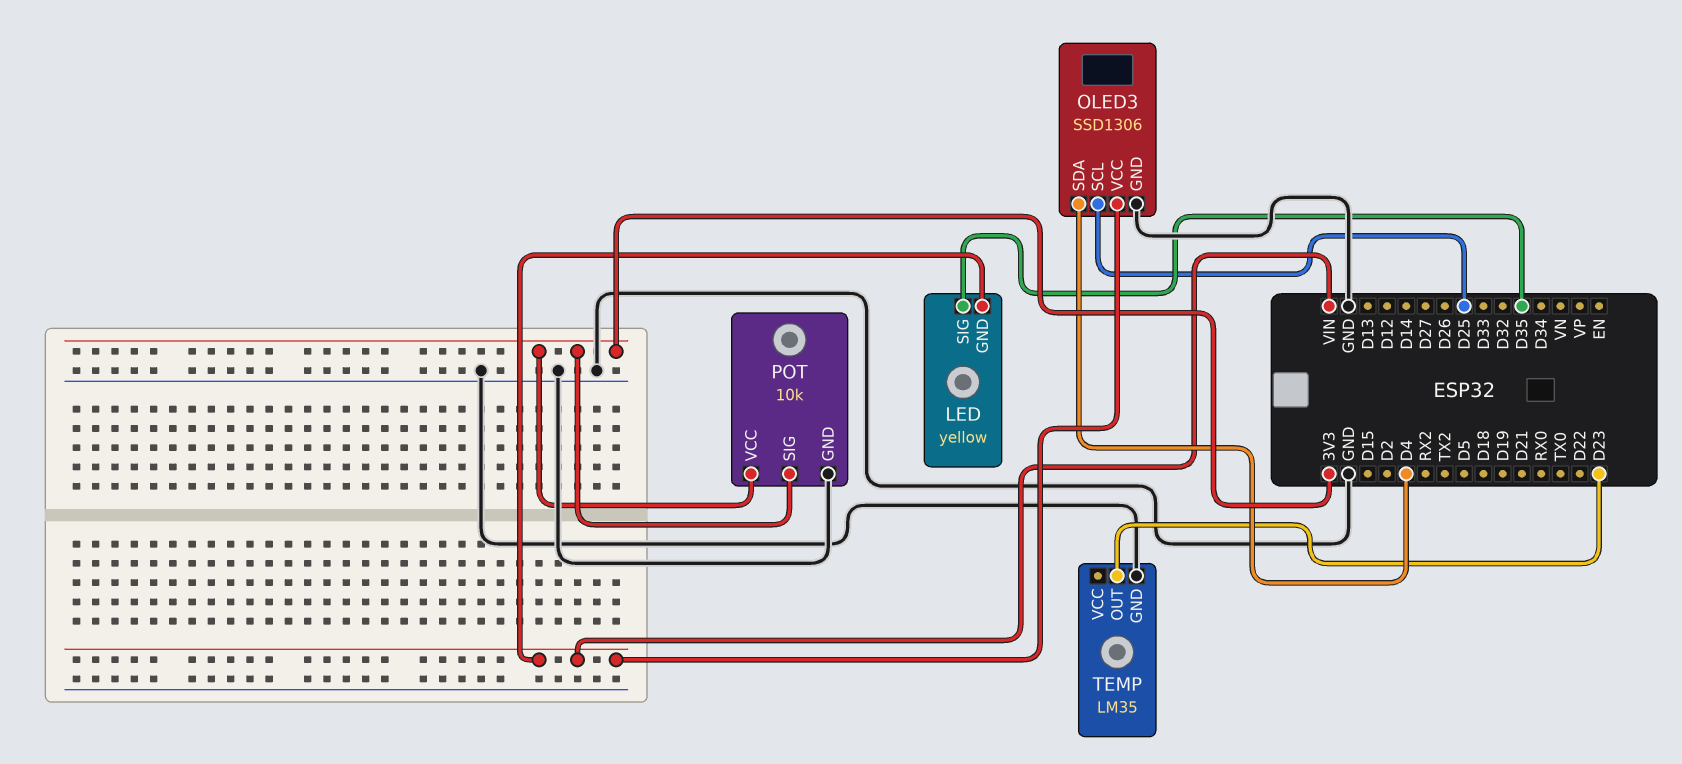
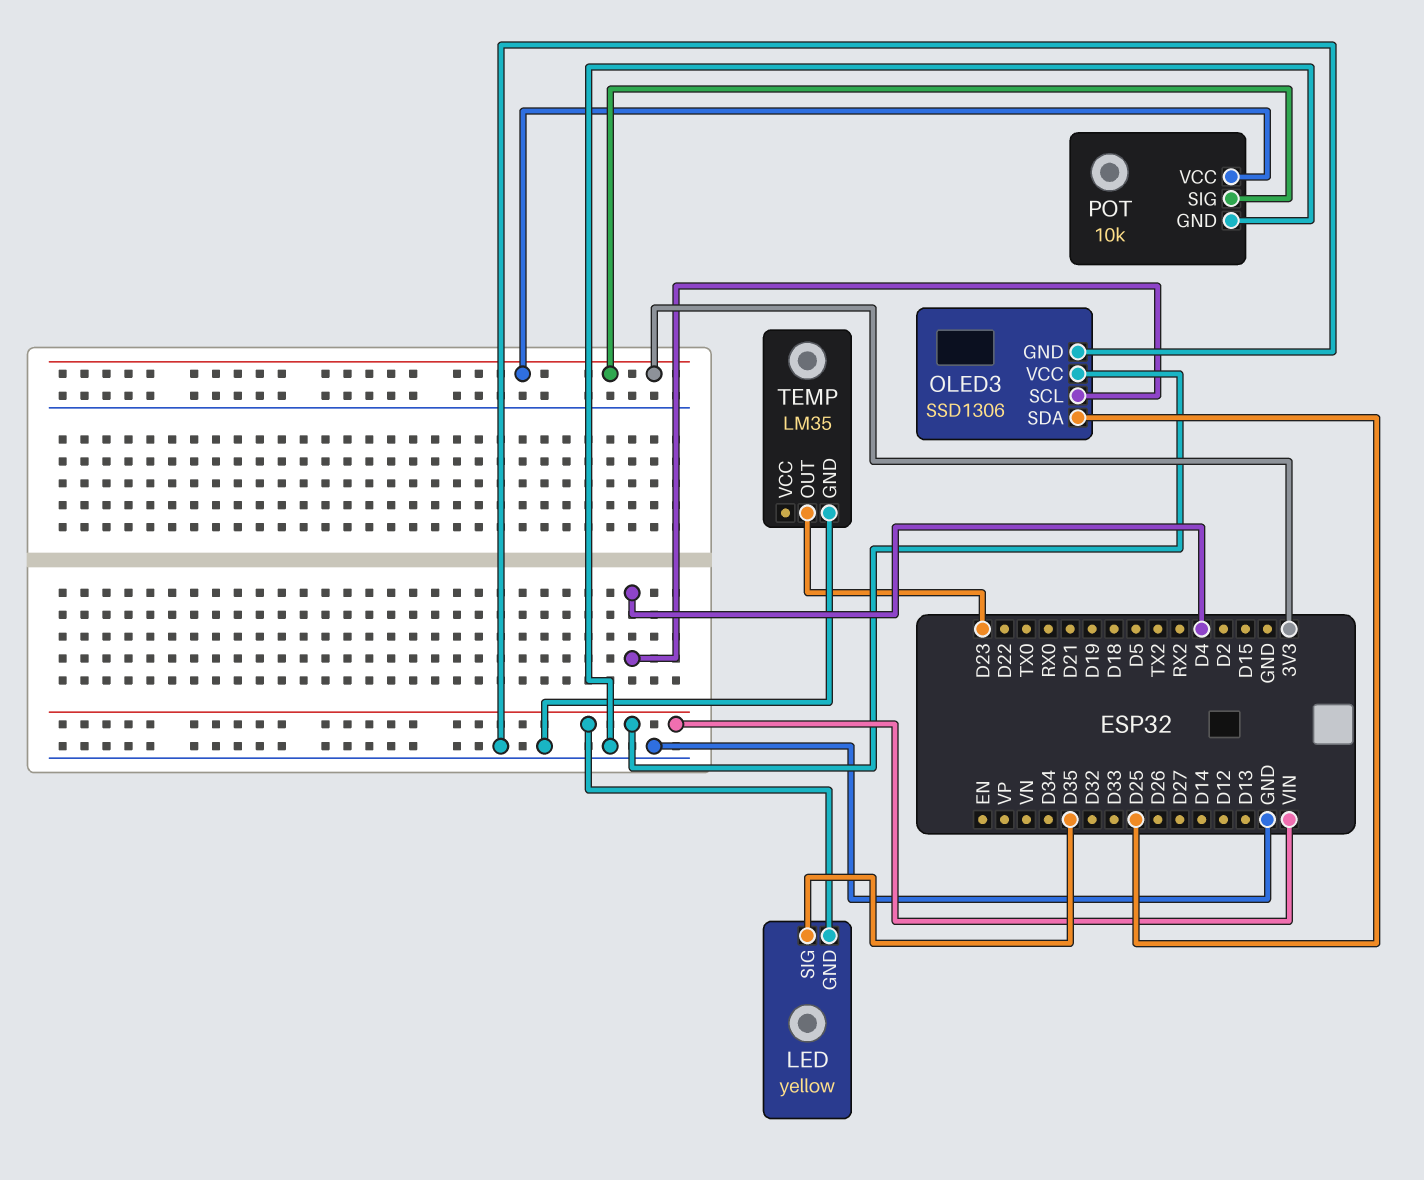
OLED3 pin SCL: D25 -> D4
OLED3 pin SDA: D4 -> D25

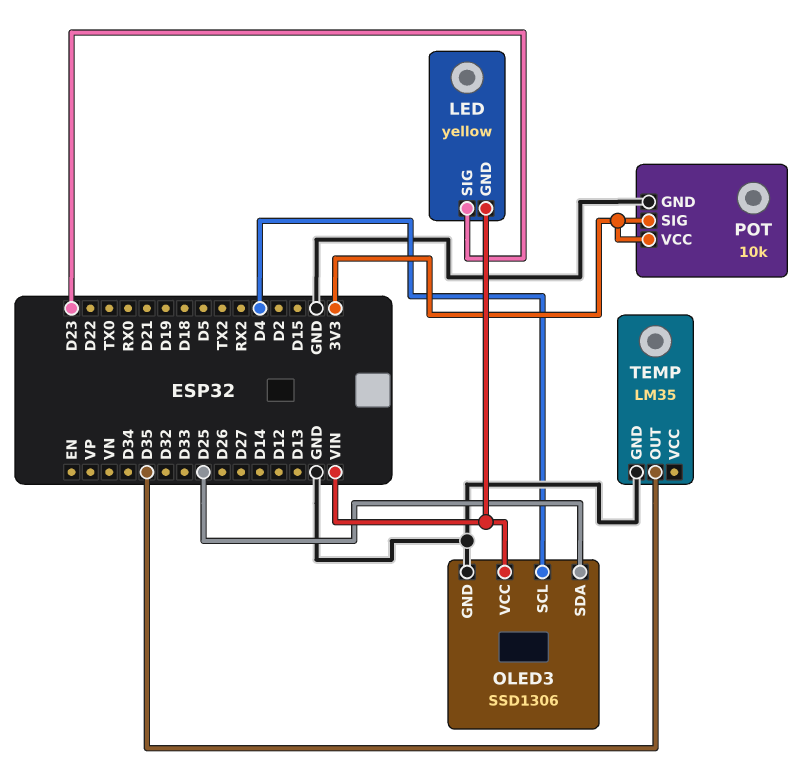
LED pin SIG: D35 -> D23
TEMP pin OUT: D23 -> D35

